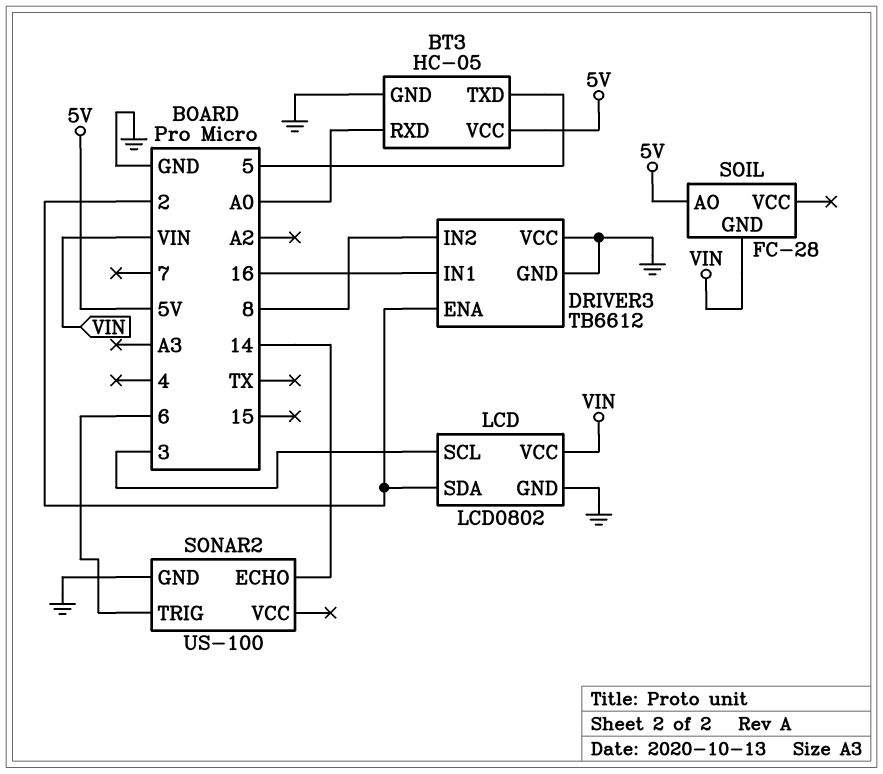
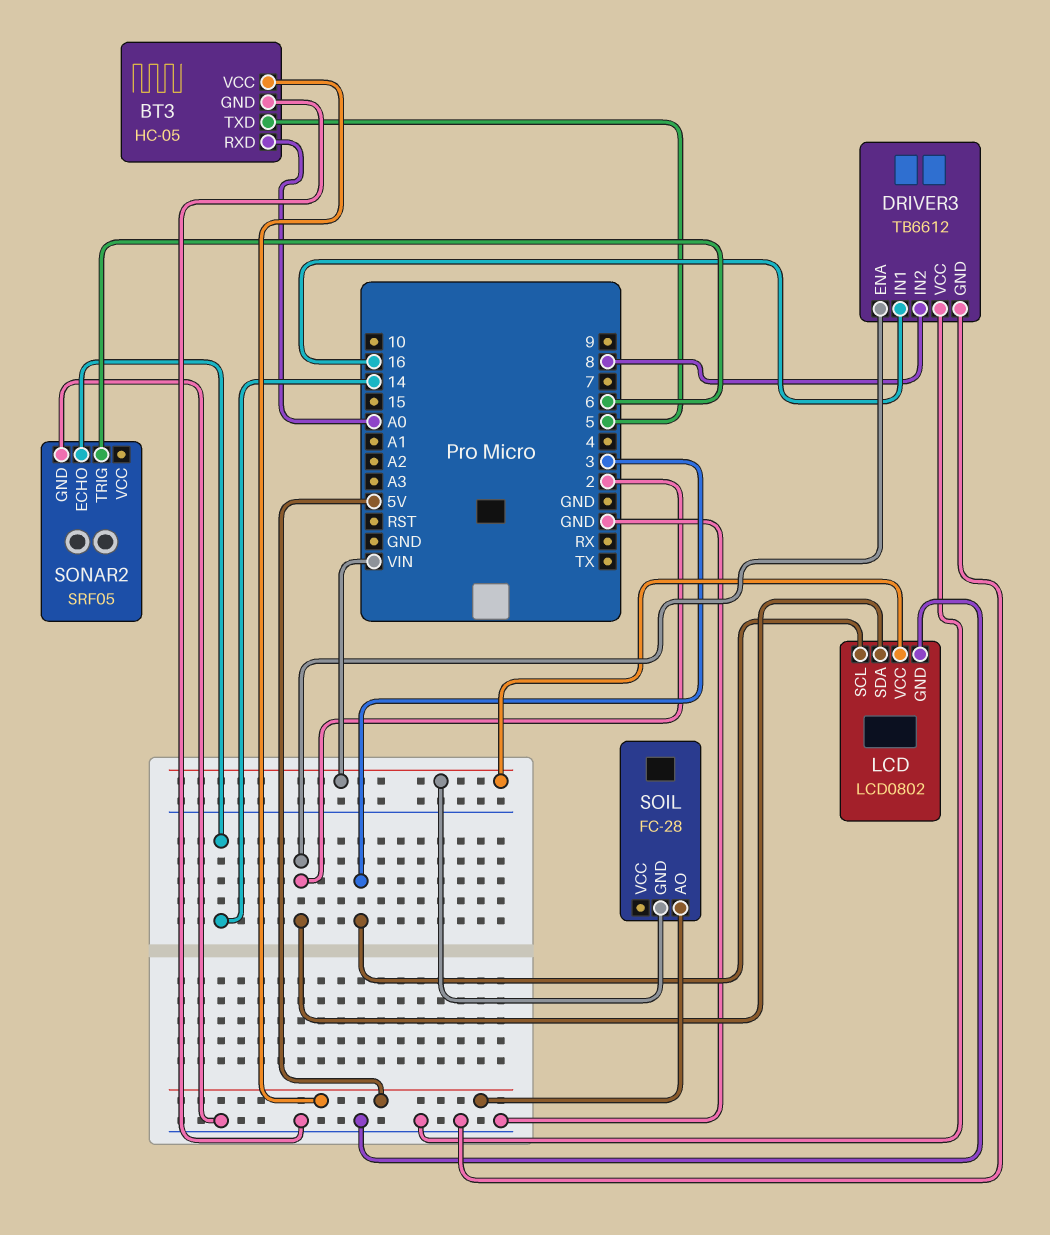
SONAR2: US-100 -> SRF05

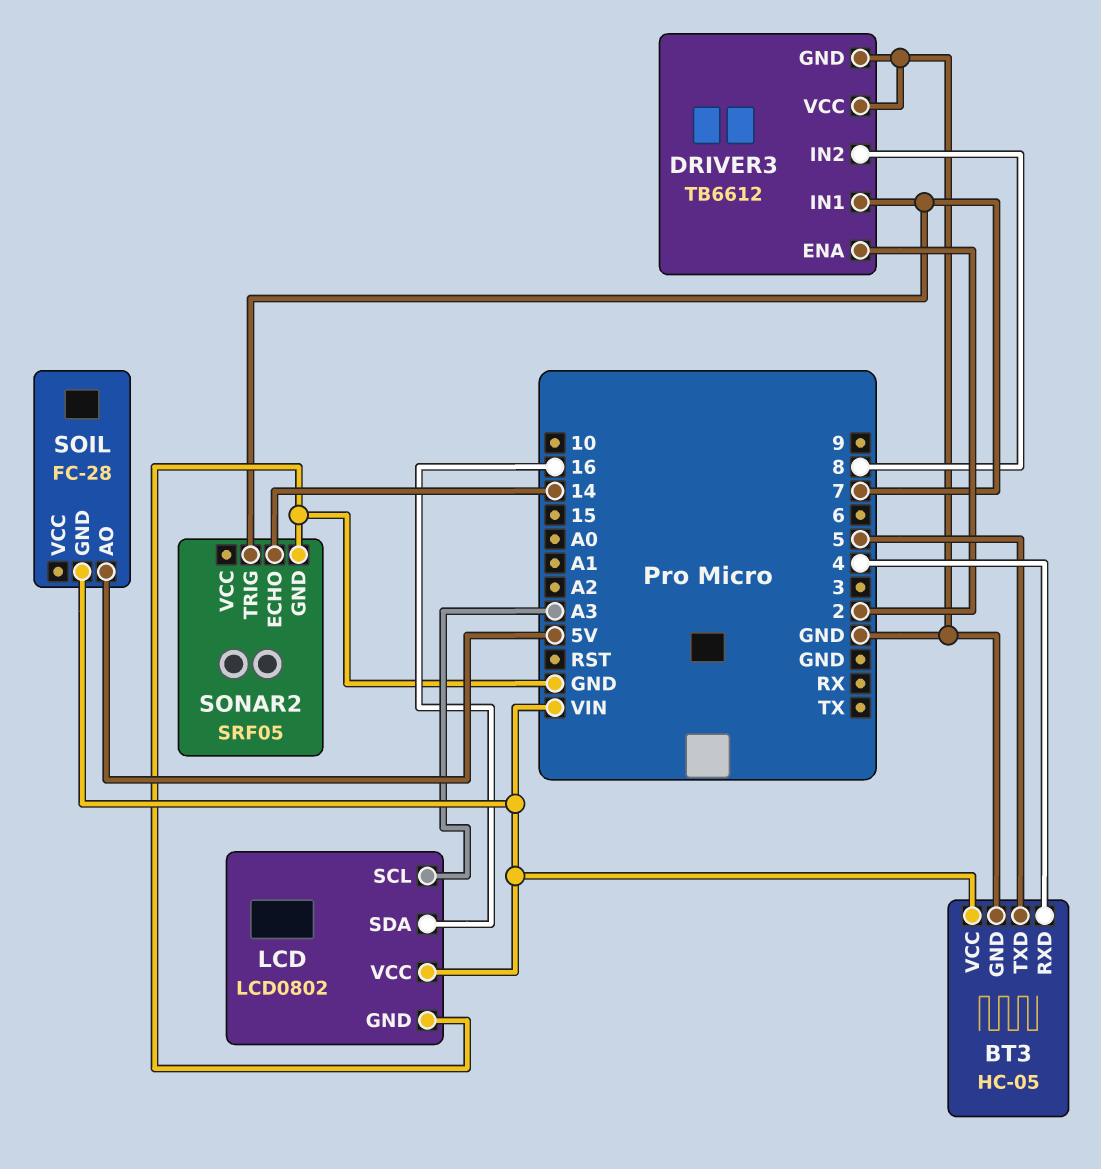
BT3 pin RXD: A0 -> 4
BT3 pin VCC: 5V -> VIN
DRIVER3 pin IN1: 16 -> 7
LCD pin SCL: 3 -> A3
LCD pin SDA: 2 -> 16
SONAR2 pin TRIG: 6 -> 7

